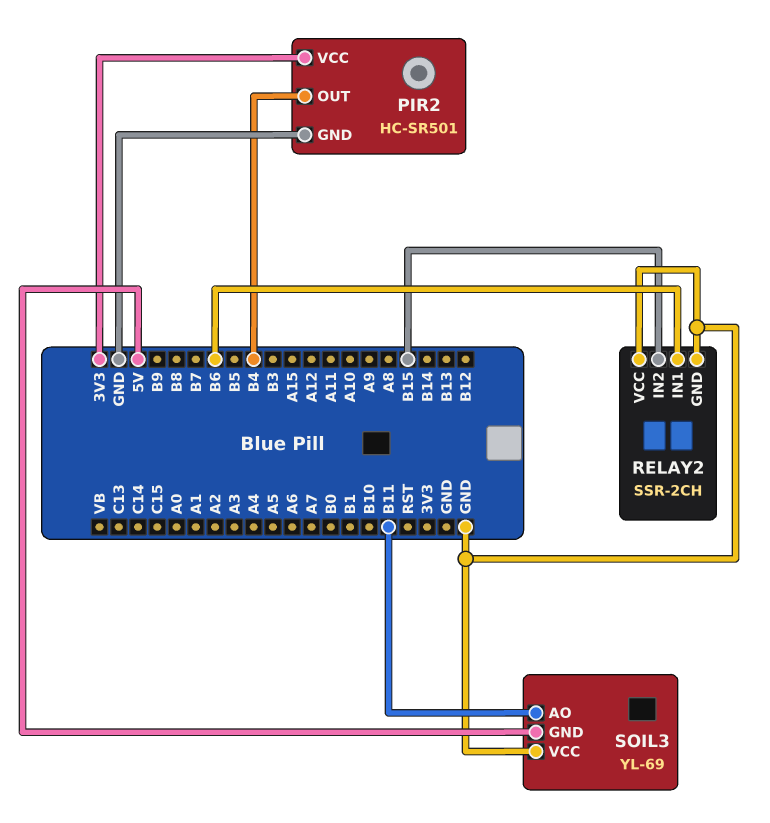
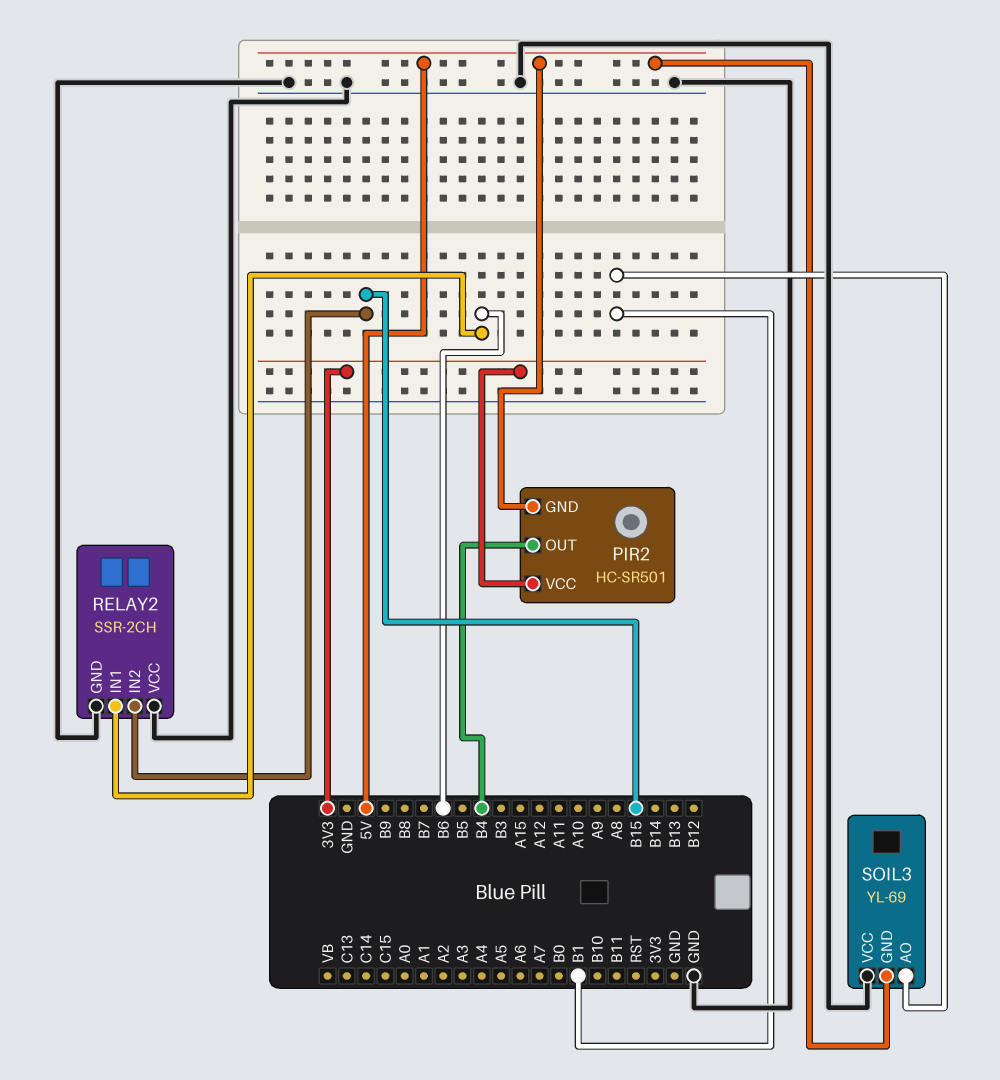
PIR2 pin GND: GND -> 5V
SOIL3 pin AO: B11 -> B1

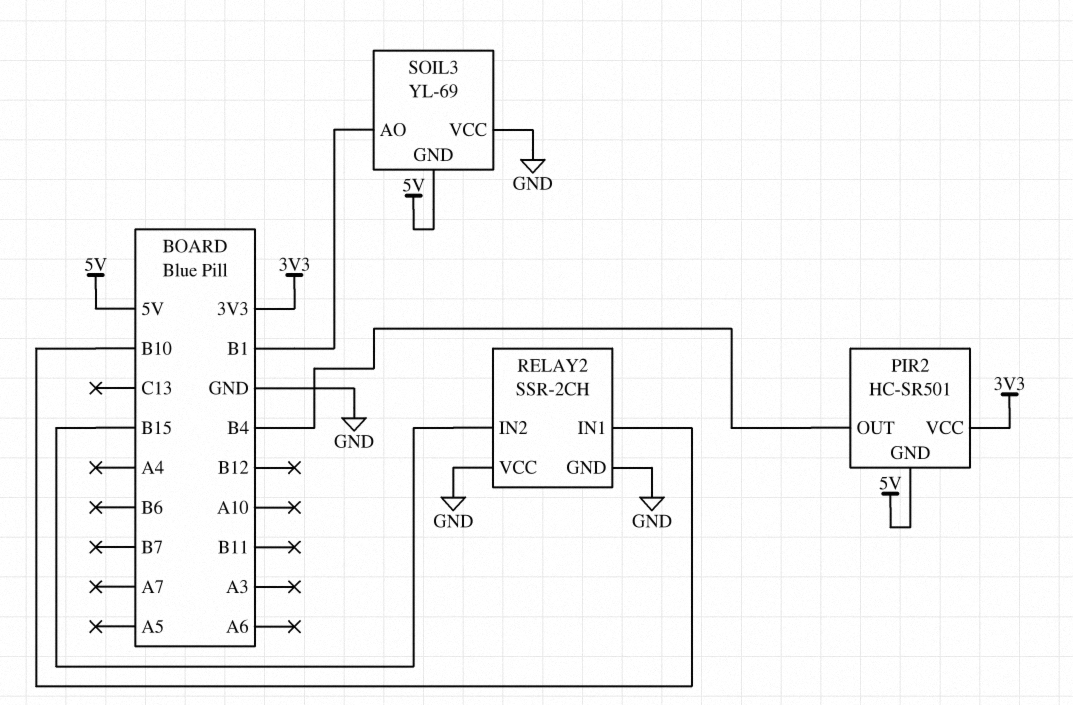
RELAY2 pin IN1: B6 -> B10

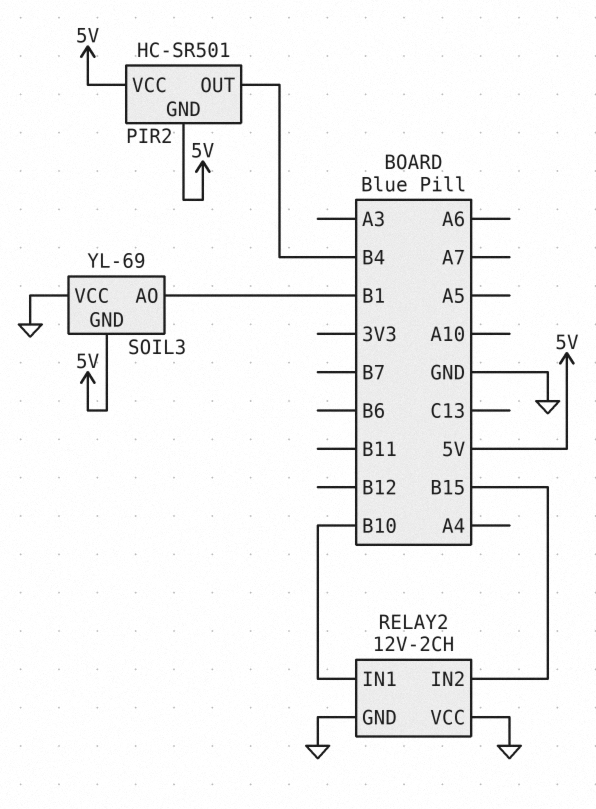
PIR2 pin VCC: 3V3 -> 5V
RELAY2: SSR-2CH -> 12V-2CH

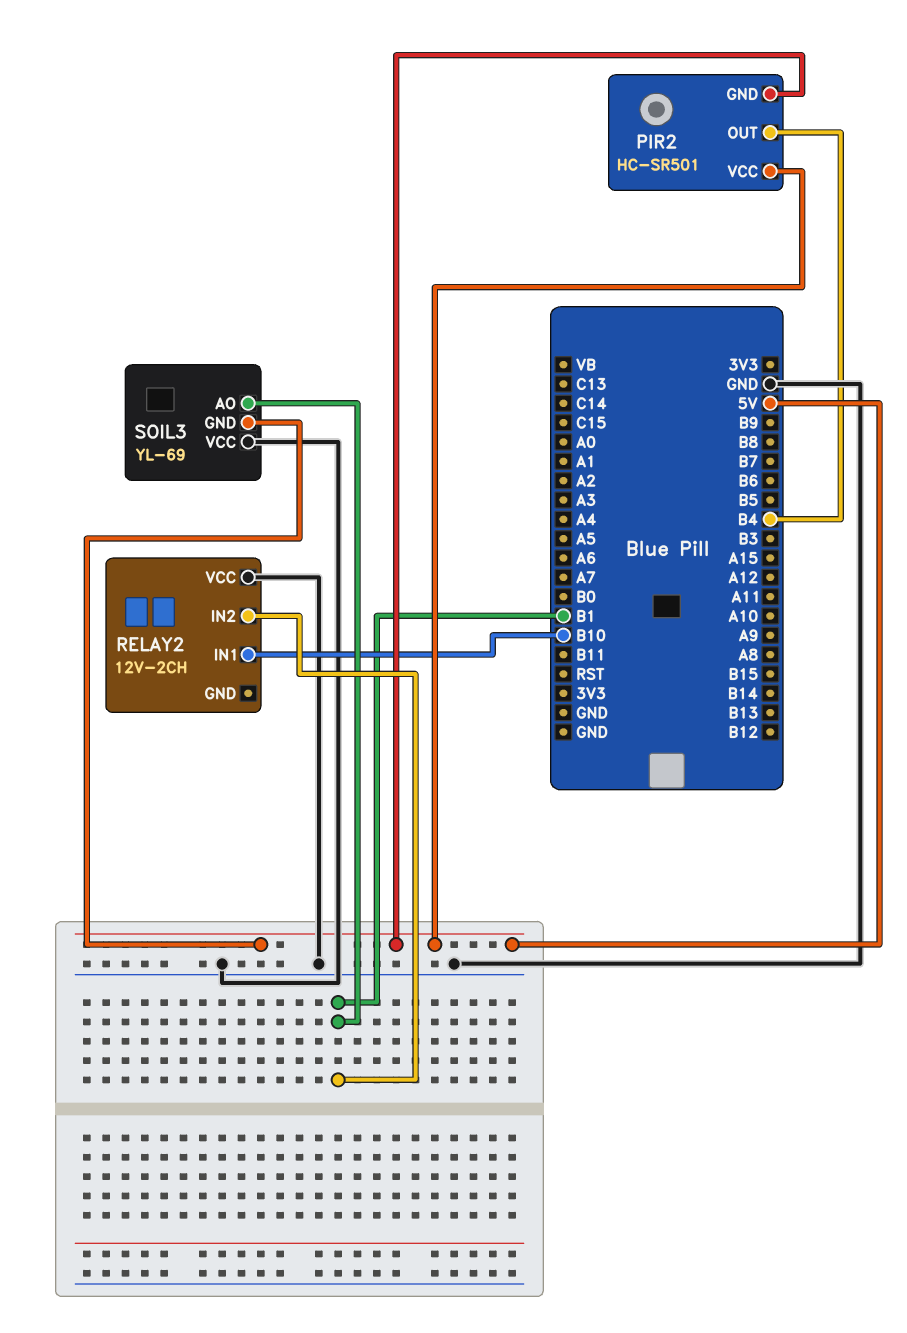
RELAY2 pin GND: GND -> none
RELAY2 pin IN2: B15 -> B1

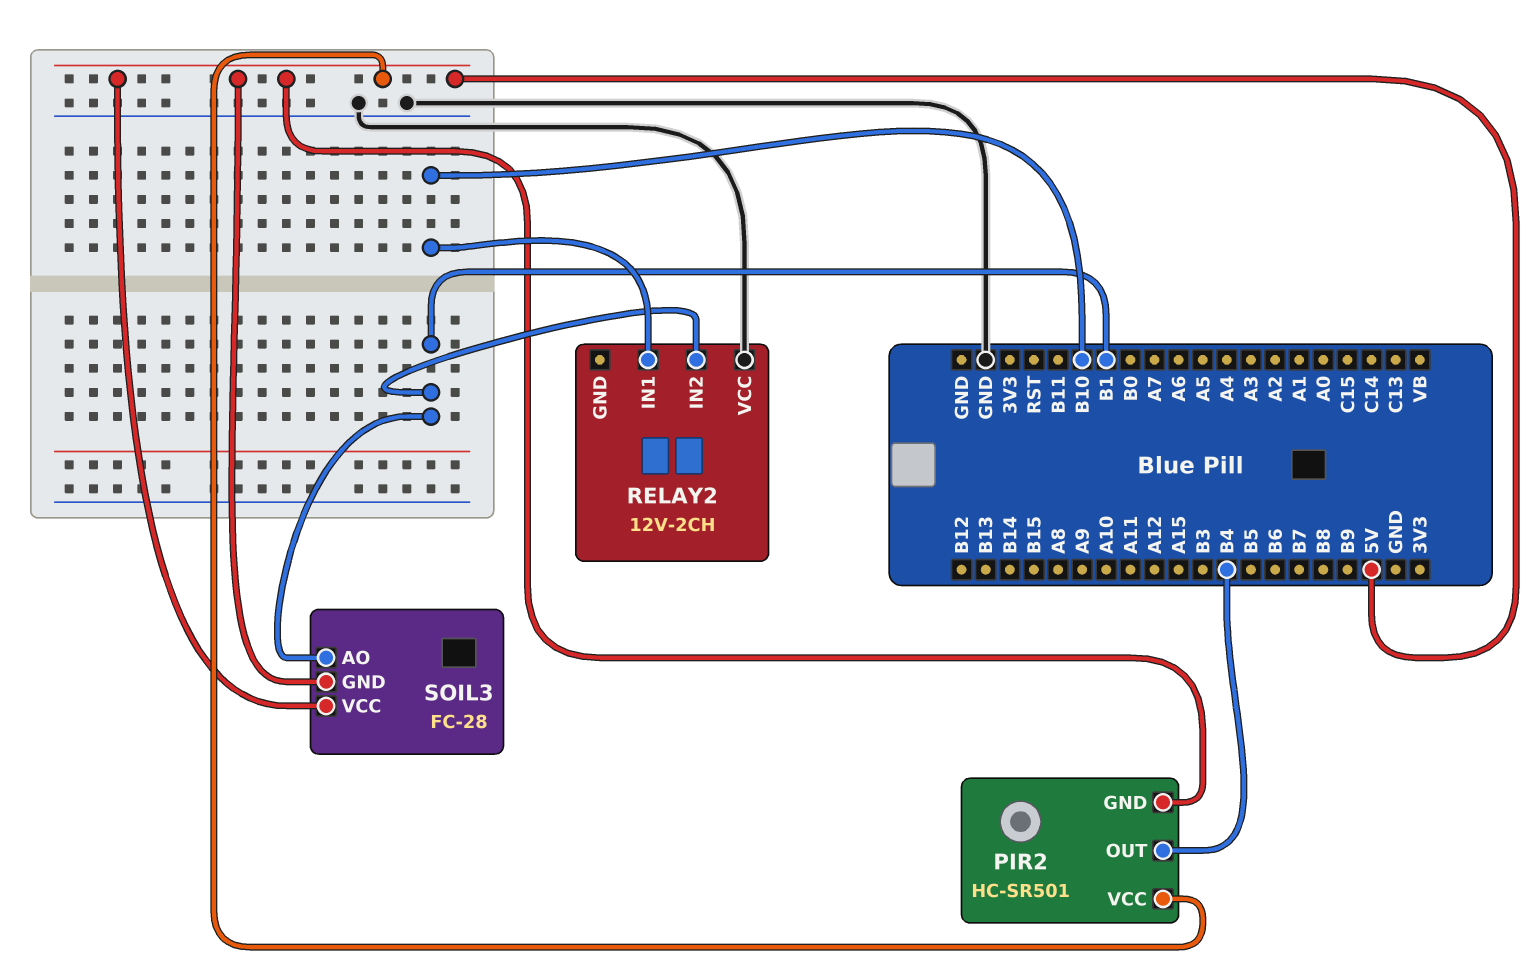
SOIL3: YL-69 -> FC-28
SOIL3 pin VCC: GND -> 5V

